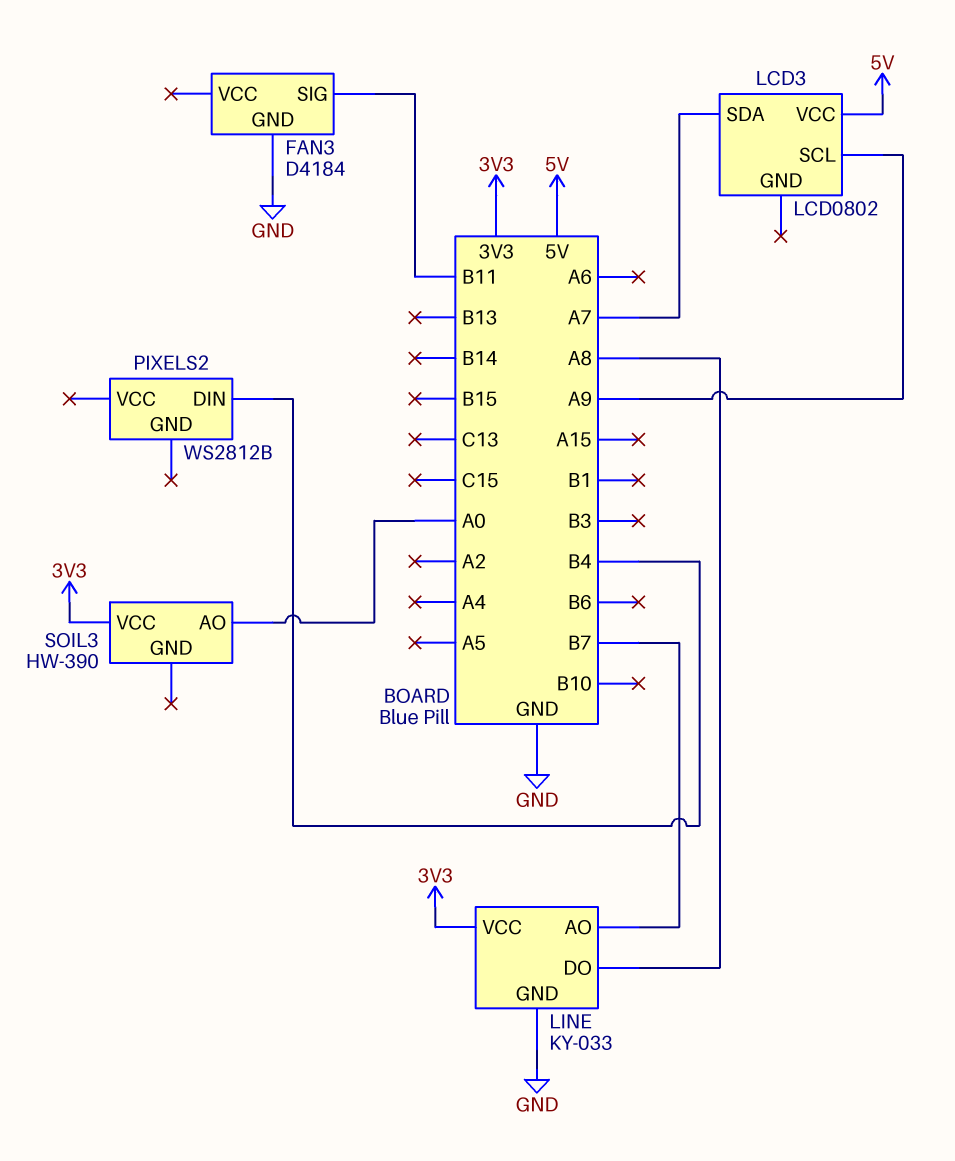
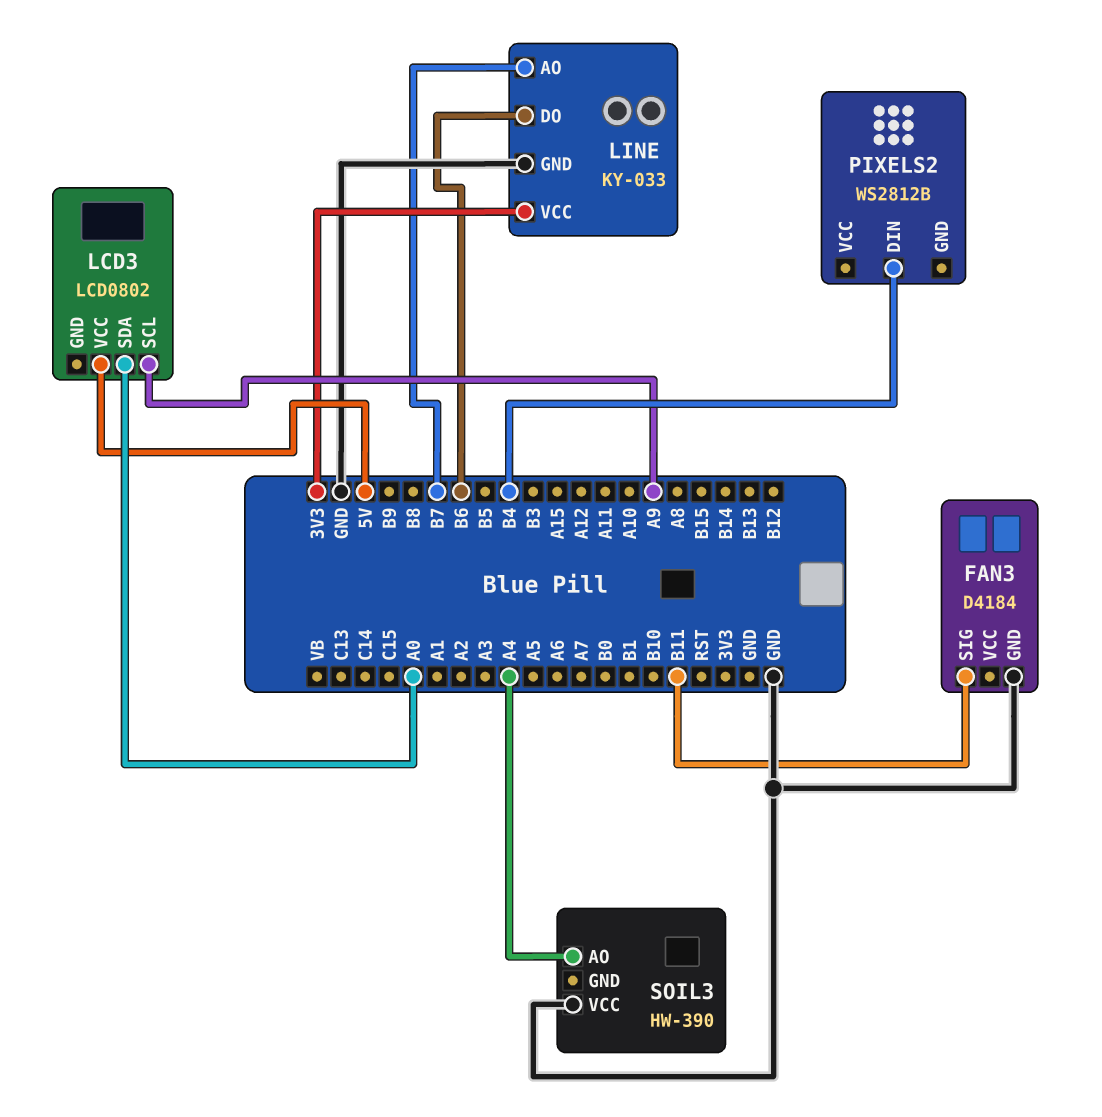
LCD3 pin SDA: A7 -> A0
LINE pin DO: A8 -> B6
SOIL3 pin AO: A0 -> A4
SOIL3 pin VCC: 3V3 -> GND

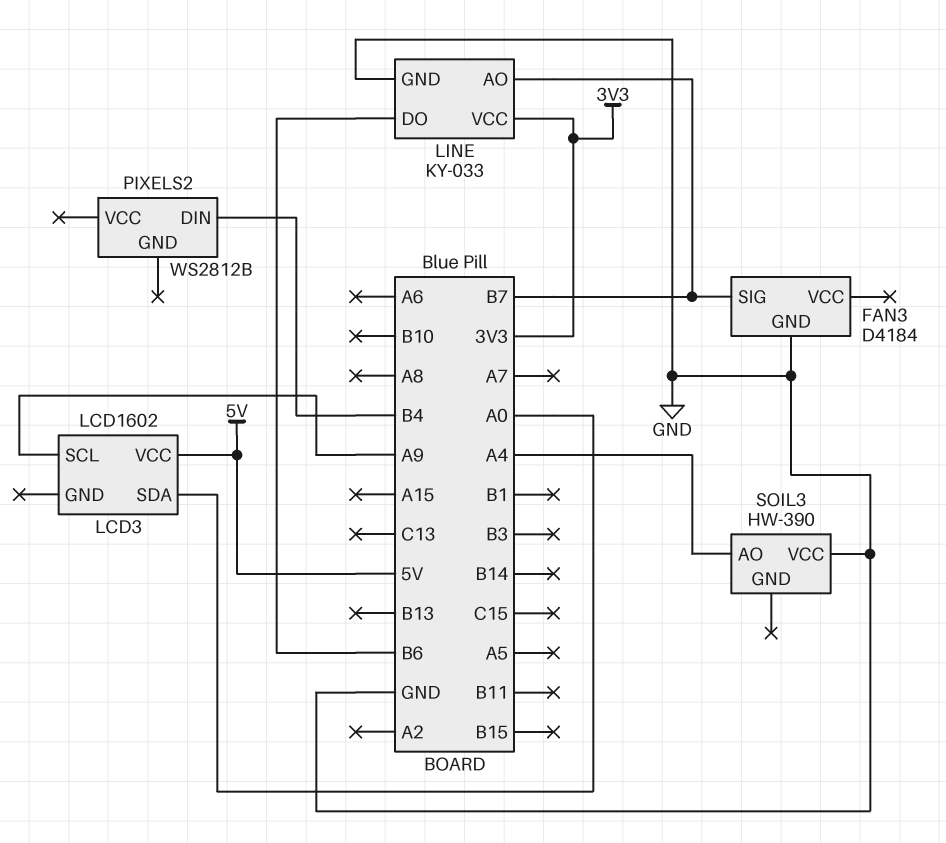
FAN3 pin SIG: B11 -> B7
LCD3: LCD0802 -> LCD1602

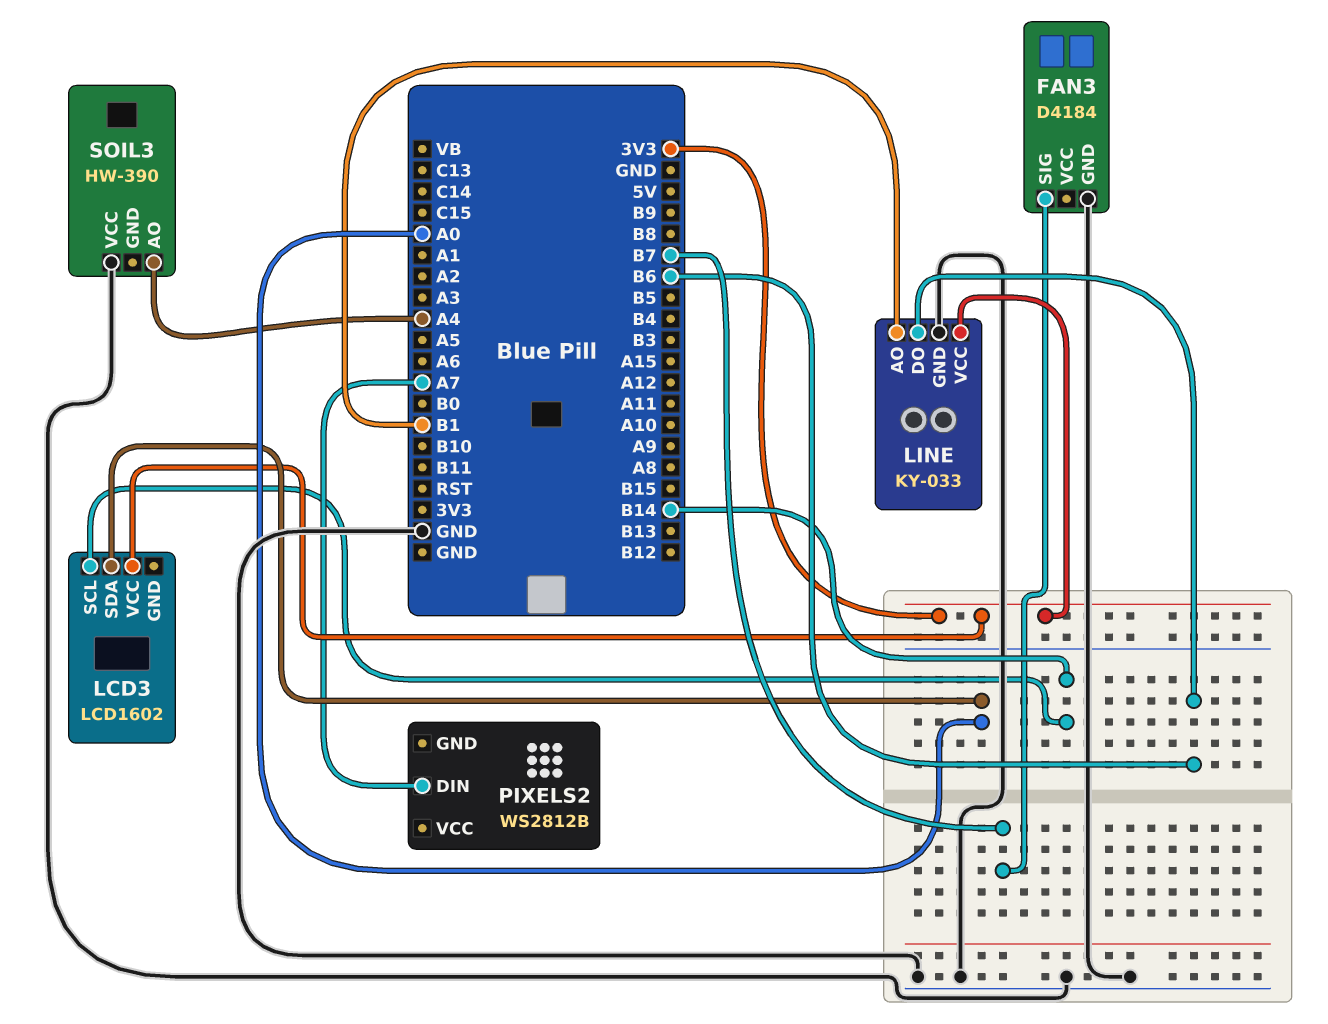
LCD3 pin SCL: A9 -> B14
LCD3 pin VCC: 5V -> 3V3
LINE pin AO: B7 -> B1
PIXELS2 pin DIN: B4 -> A7

